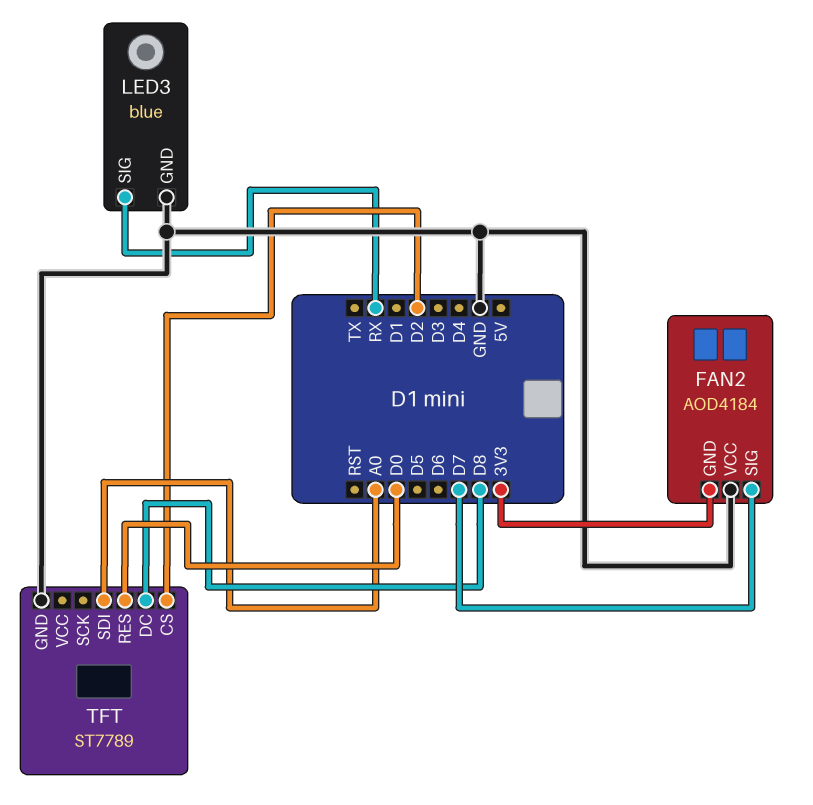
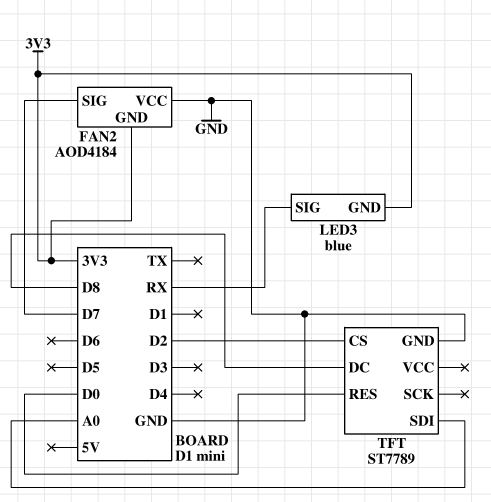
LED3 pin GND: GND -> 3V3

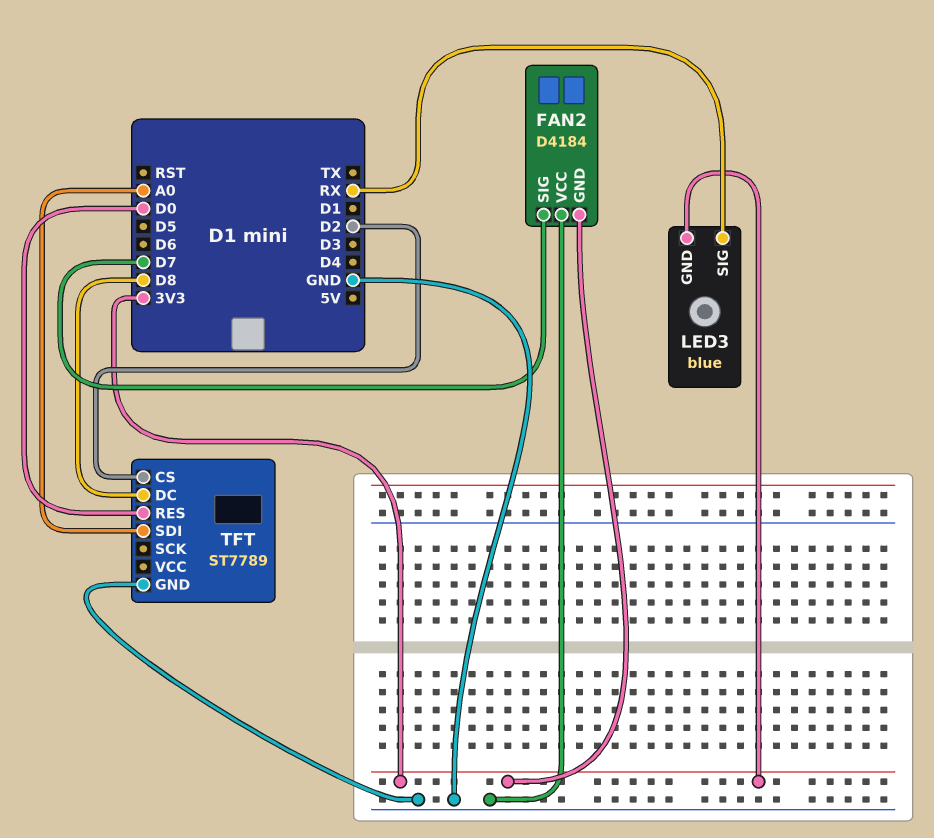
FAN2: AOD4184 -> D4184

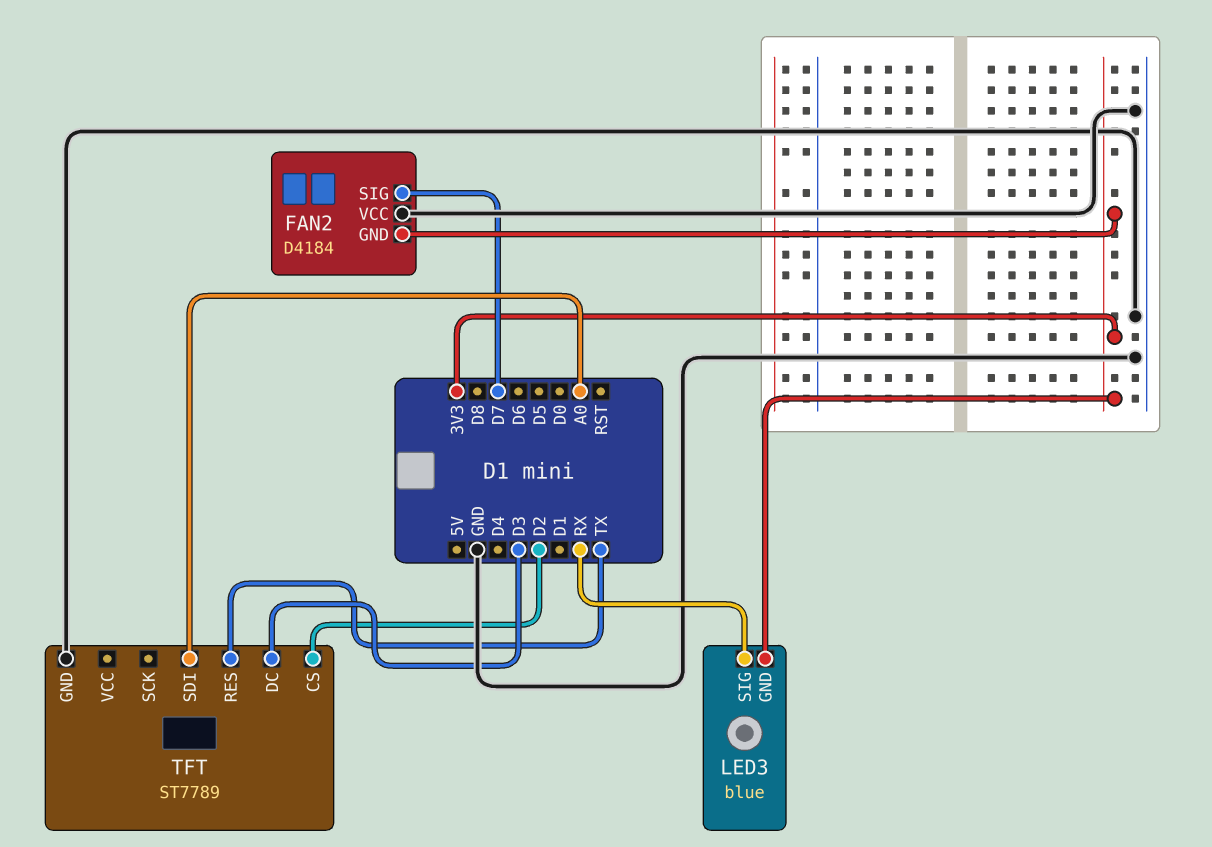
TFT pin DC: D8 -> D3
TFT pin RES: D0 -> TX

